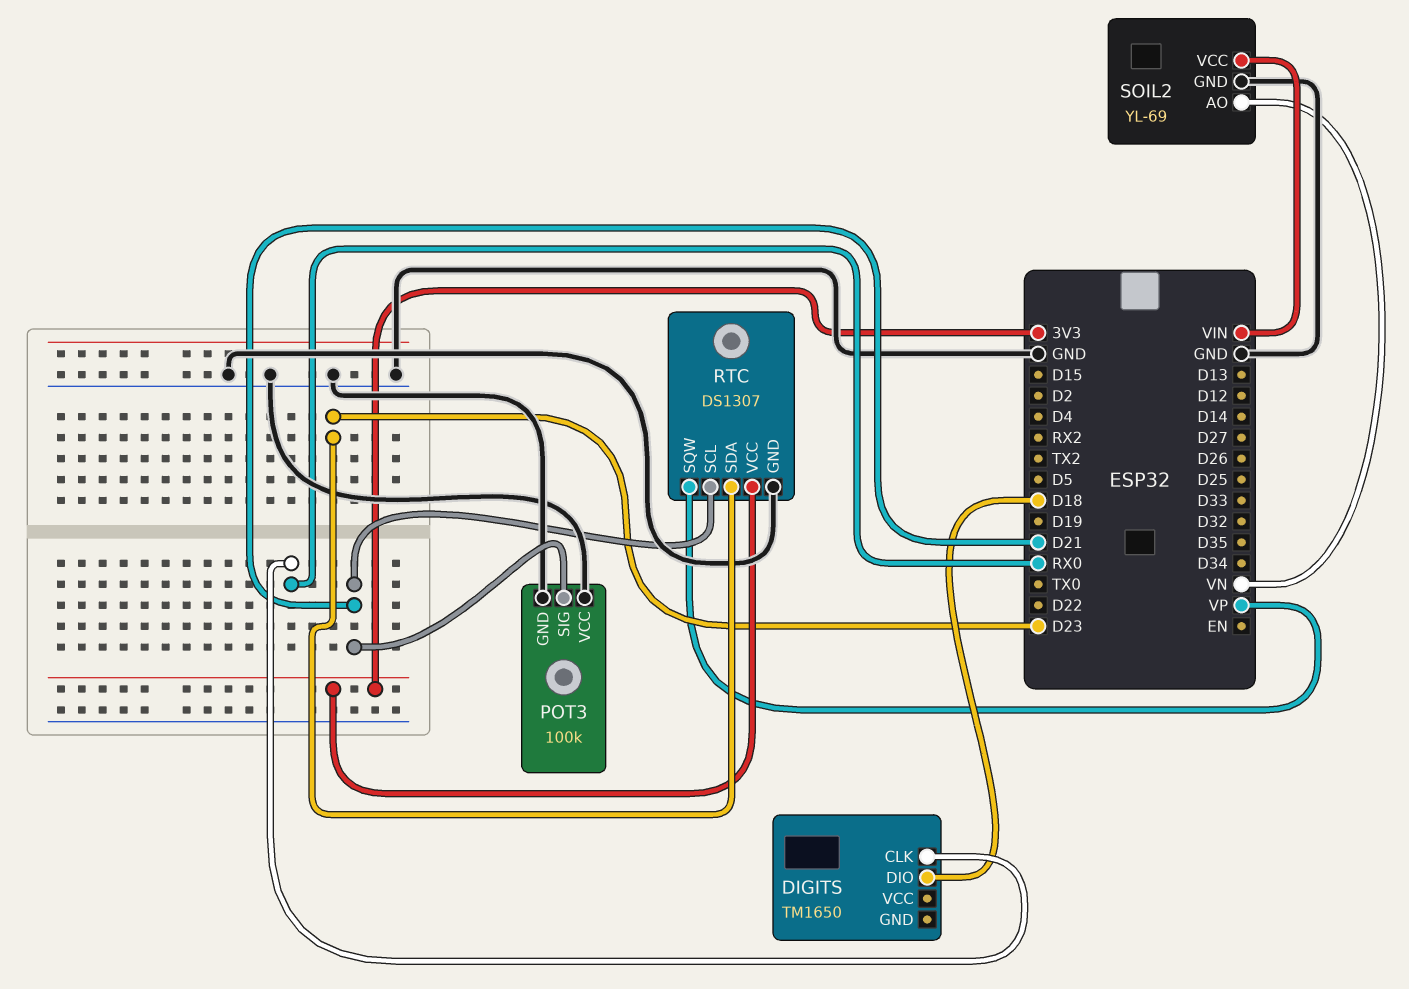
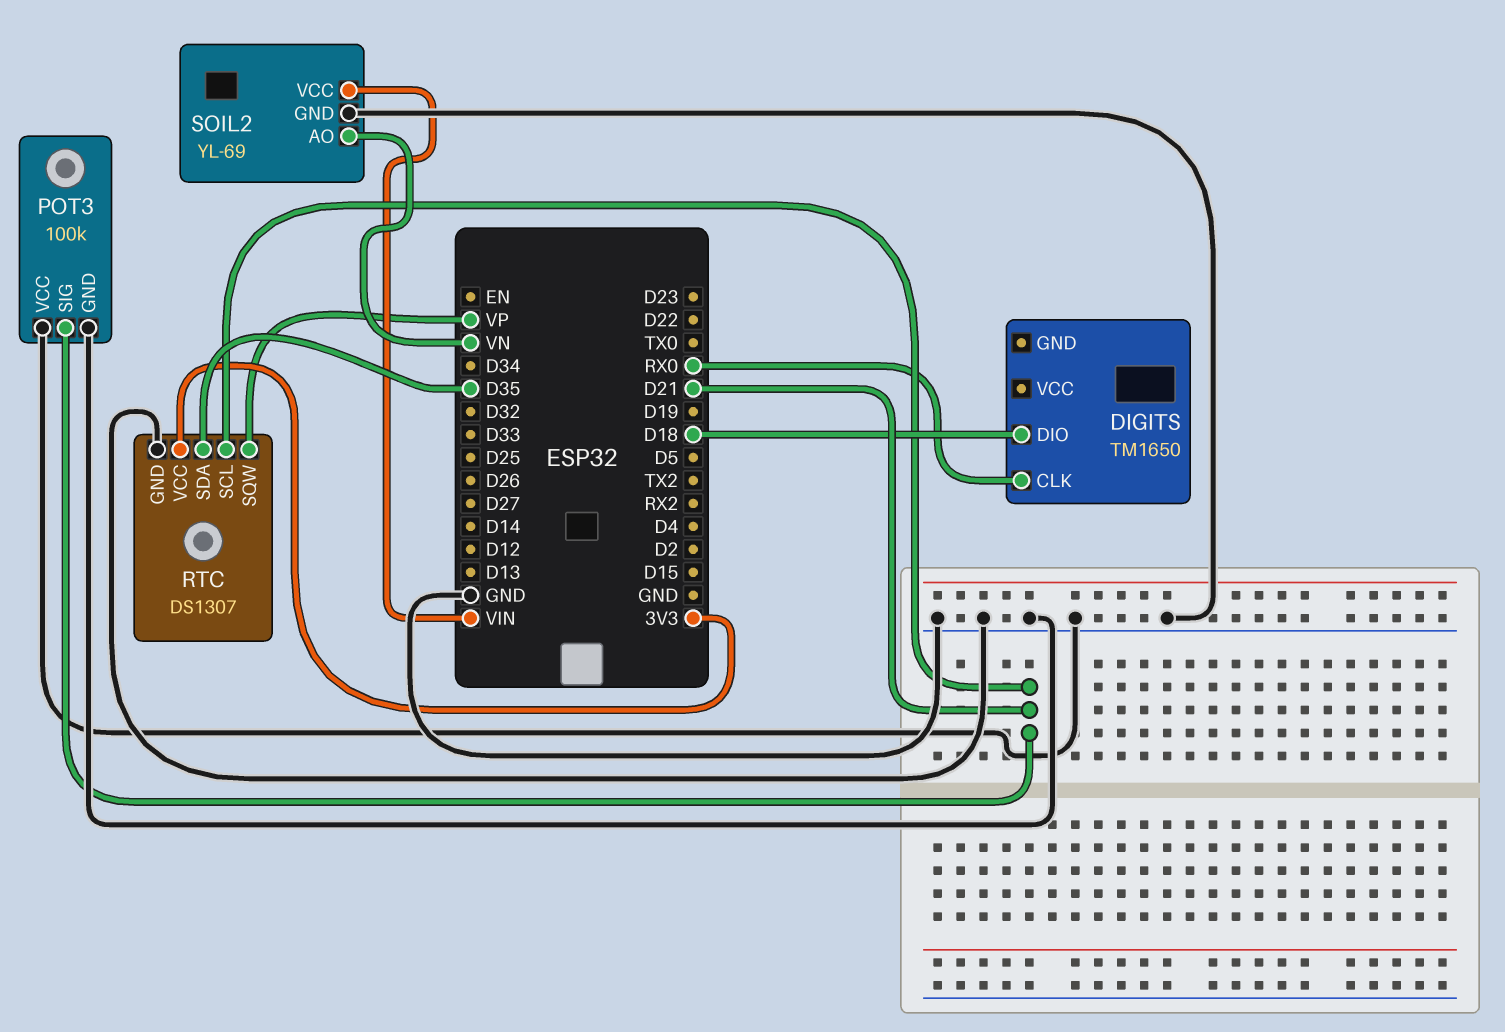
RTC pin SDA: D23 -> D35

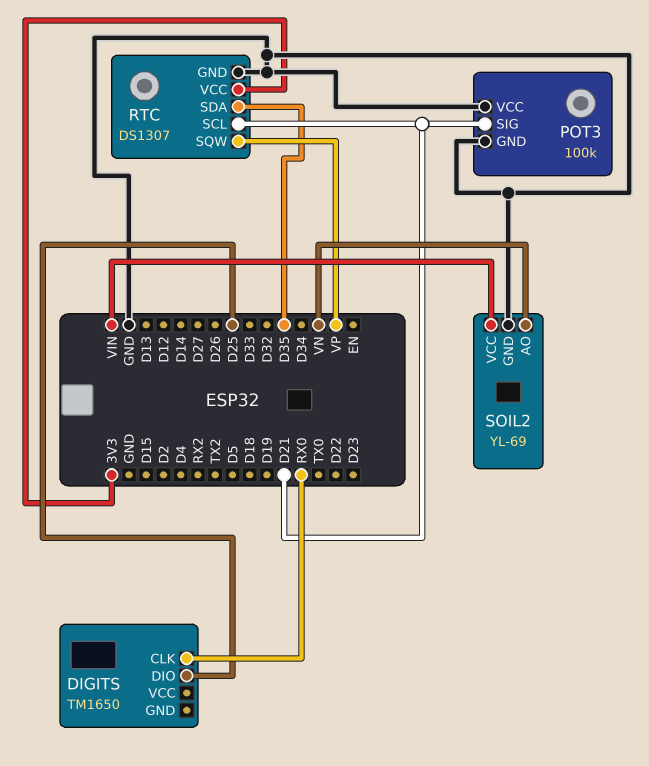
DIGITS pin DIO: D18 -> D25

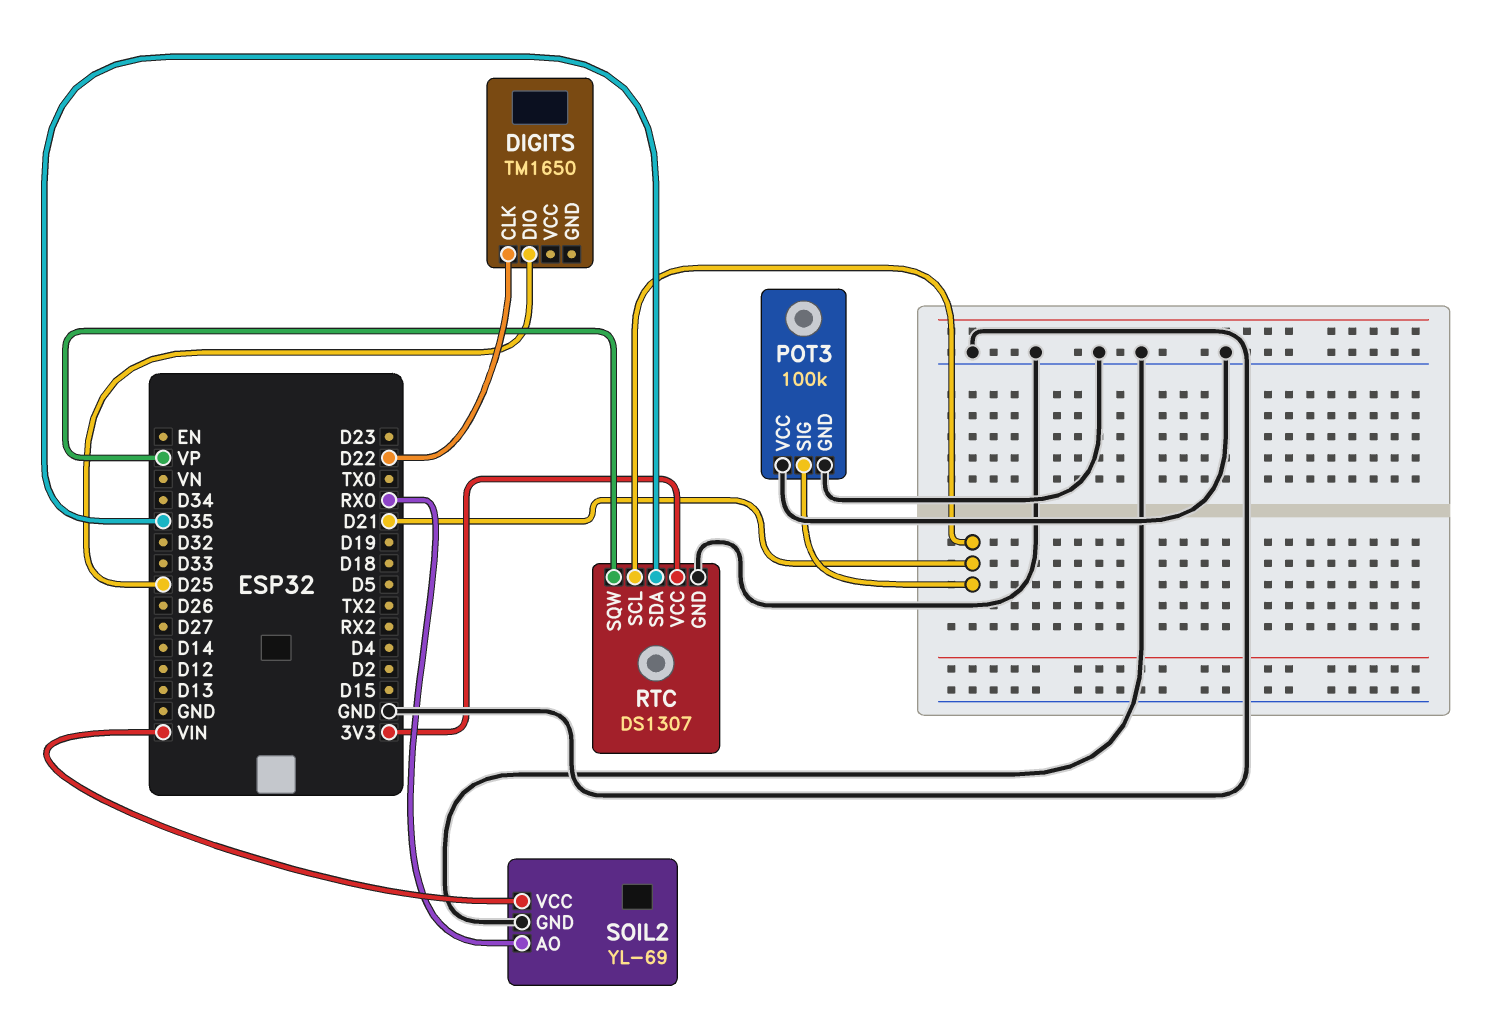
DIGITS pin CLK: RX0 -> D22
SOIL2 pin AO: VN -> RX0

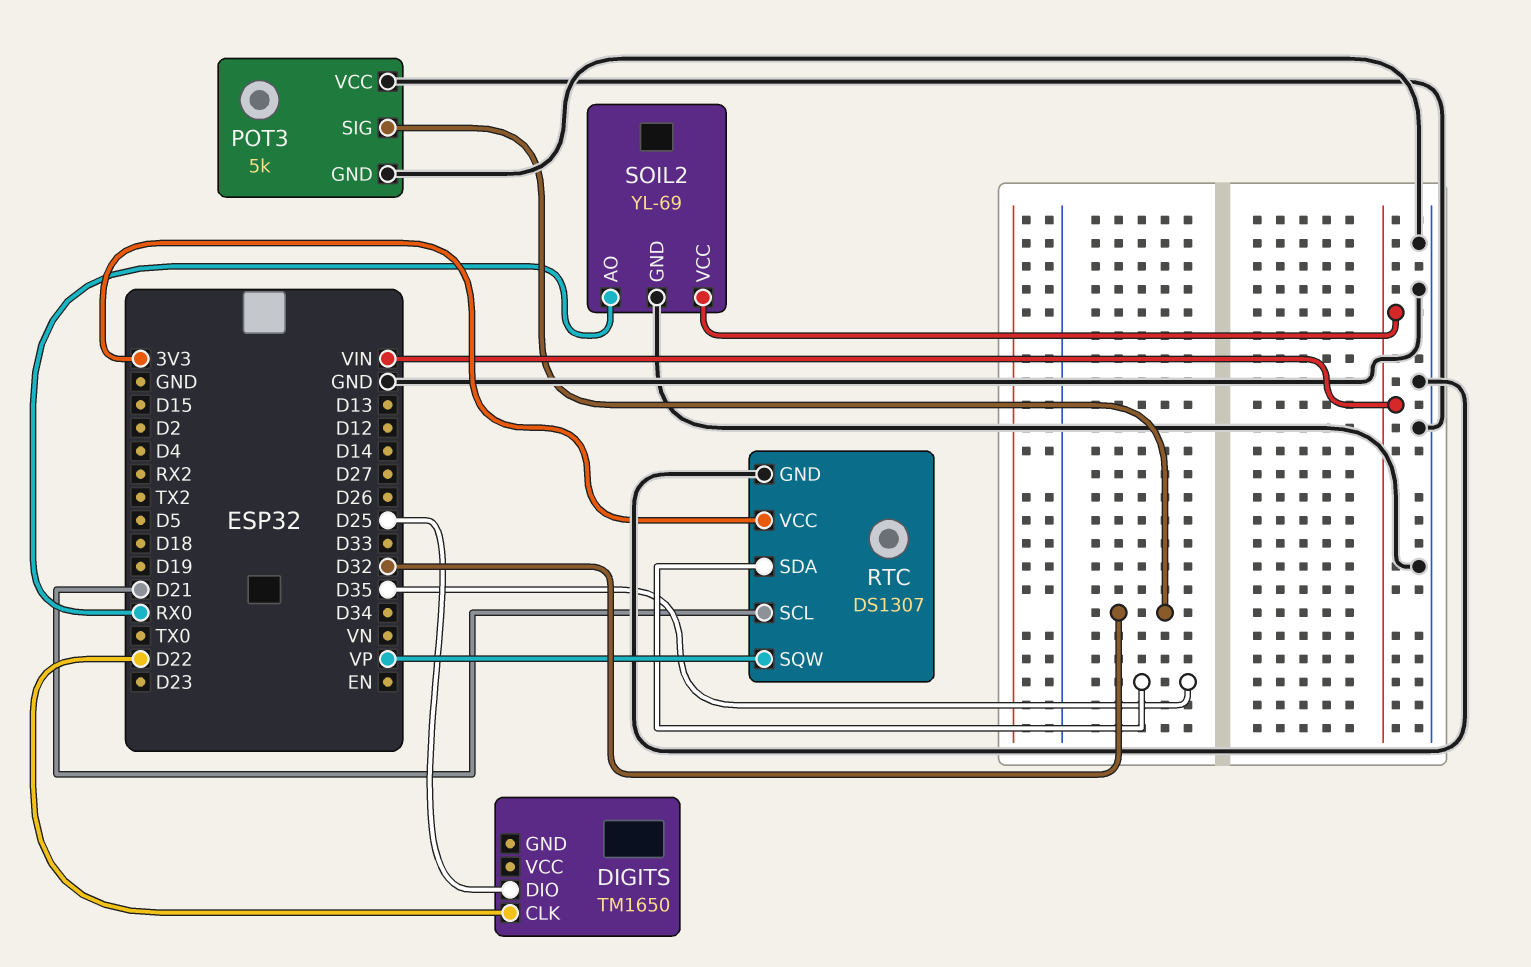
POT3: 100k -> 5k
POT3 pin SIG: D21 -> D32

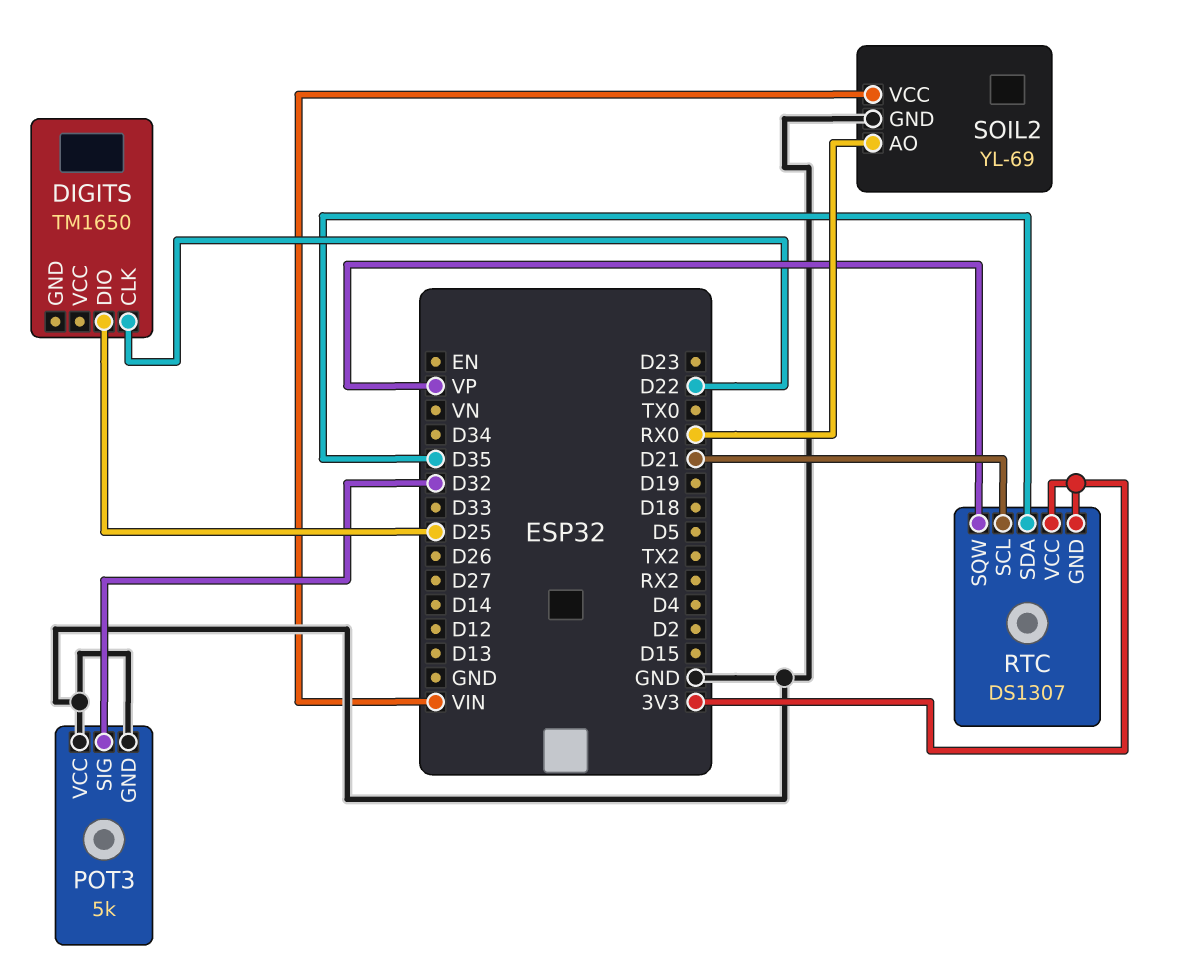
RTC pin GND: GND -> 3V3

